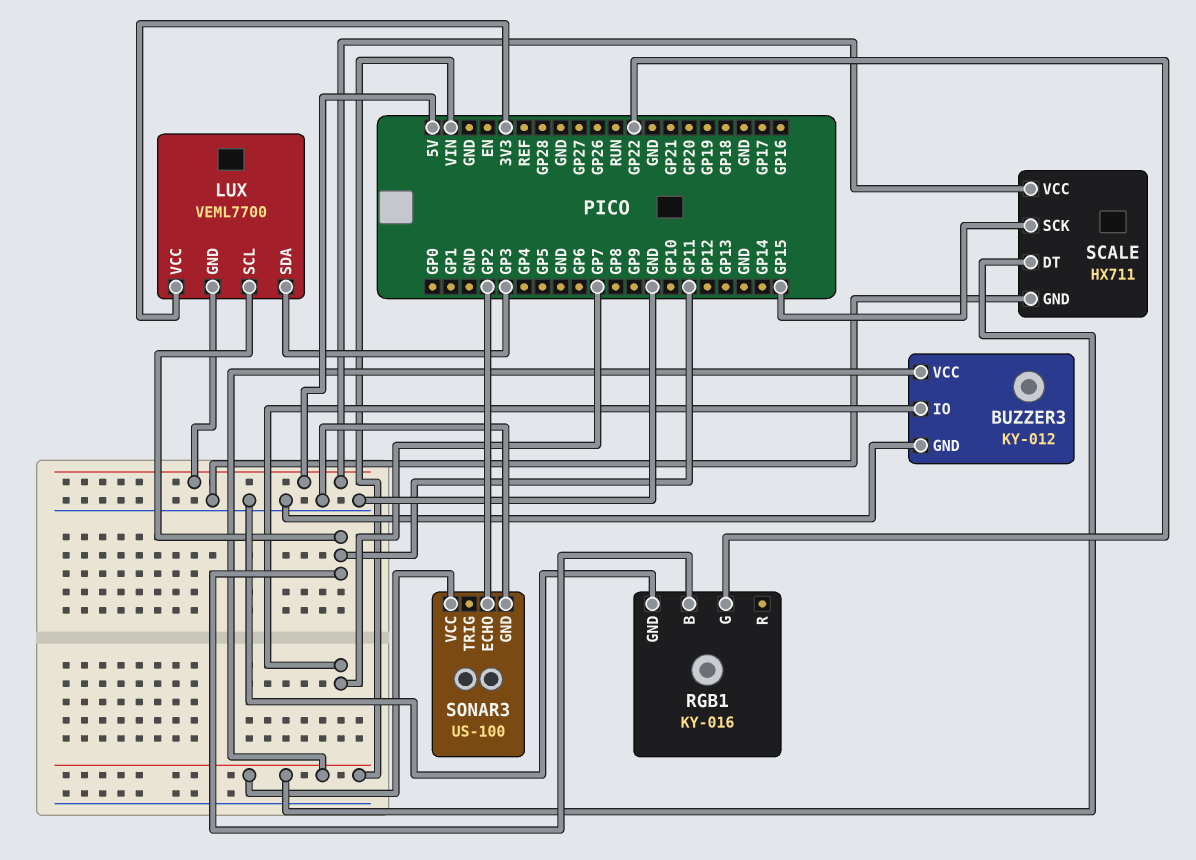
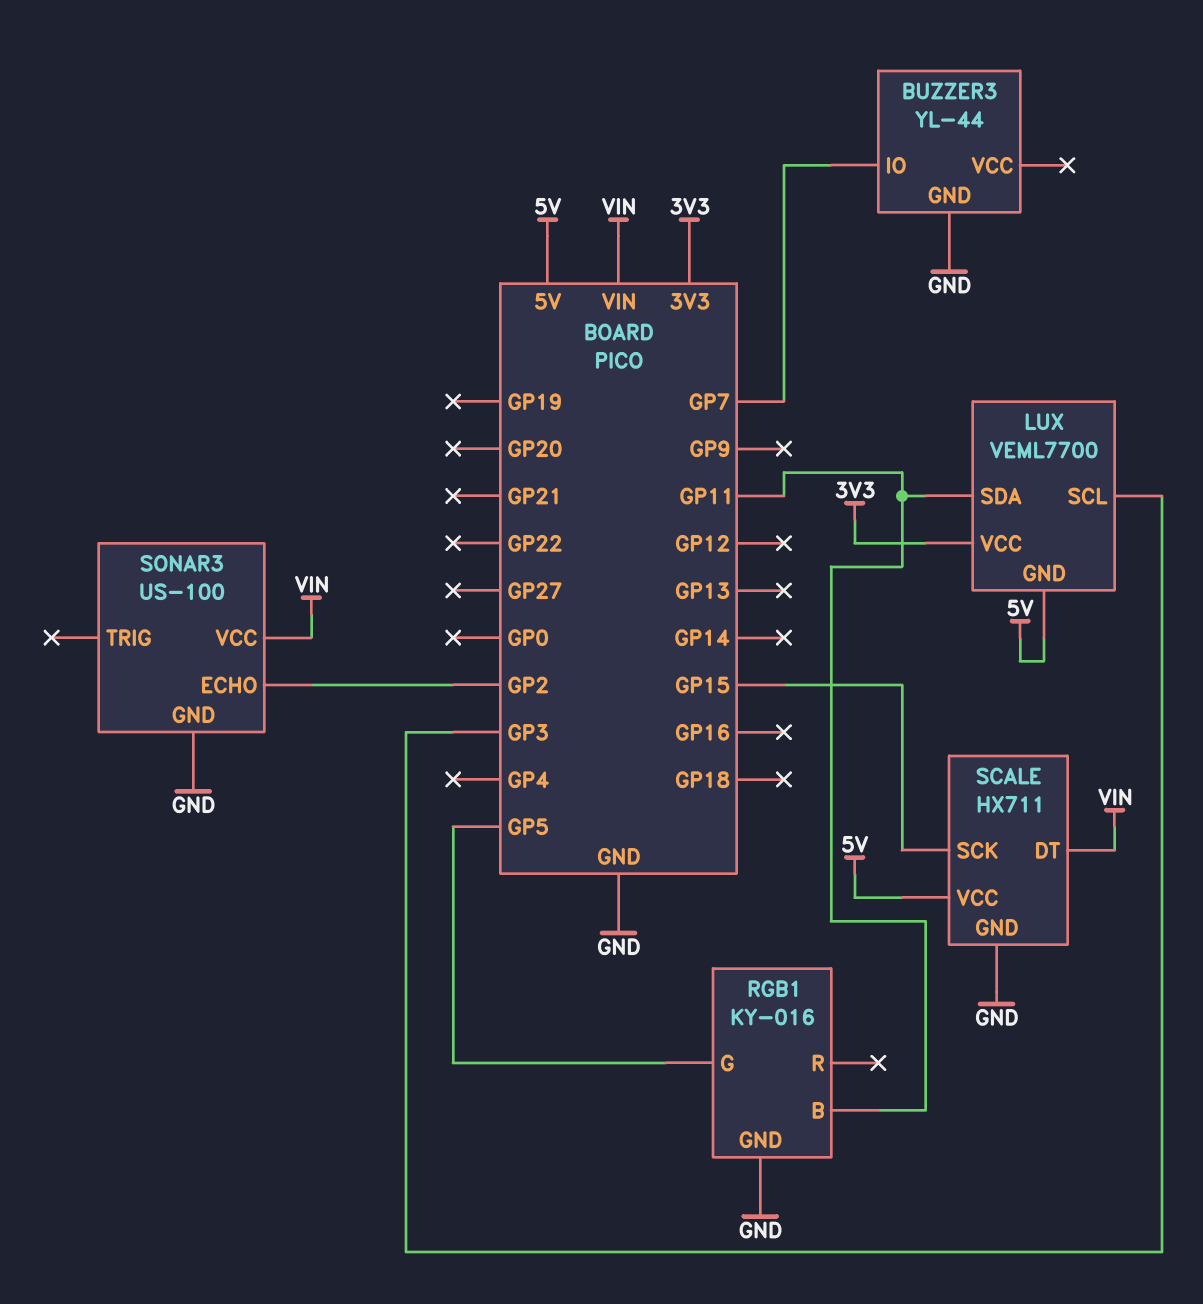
BUZZER3: KY-012 -> YL-44
BUZZER3 pin VCC: VIN -> none
LUX pin SCL: GP11 -> GP3
LUX pin SDA: GP3 -> GP11
RGB1 pin G: GP22 -> GP5

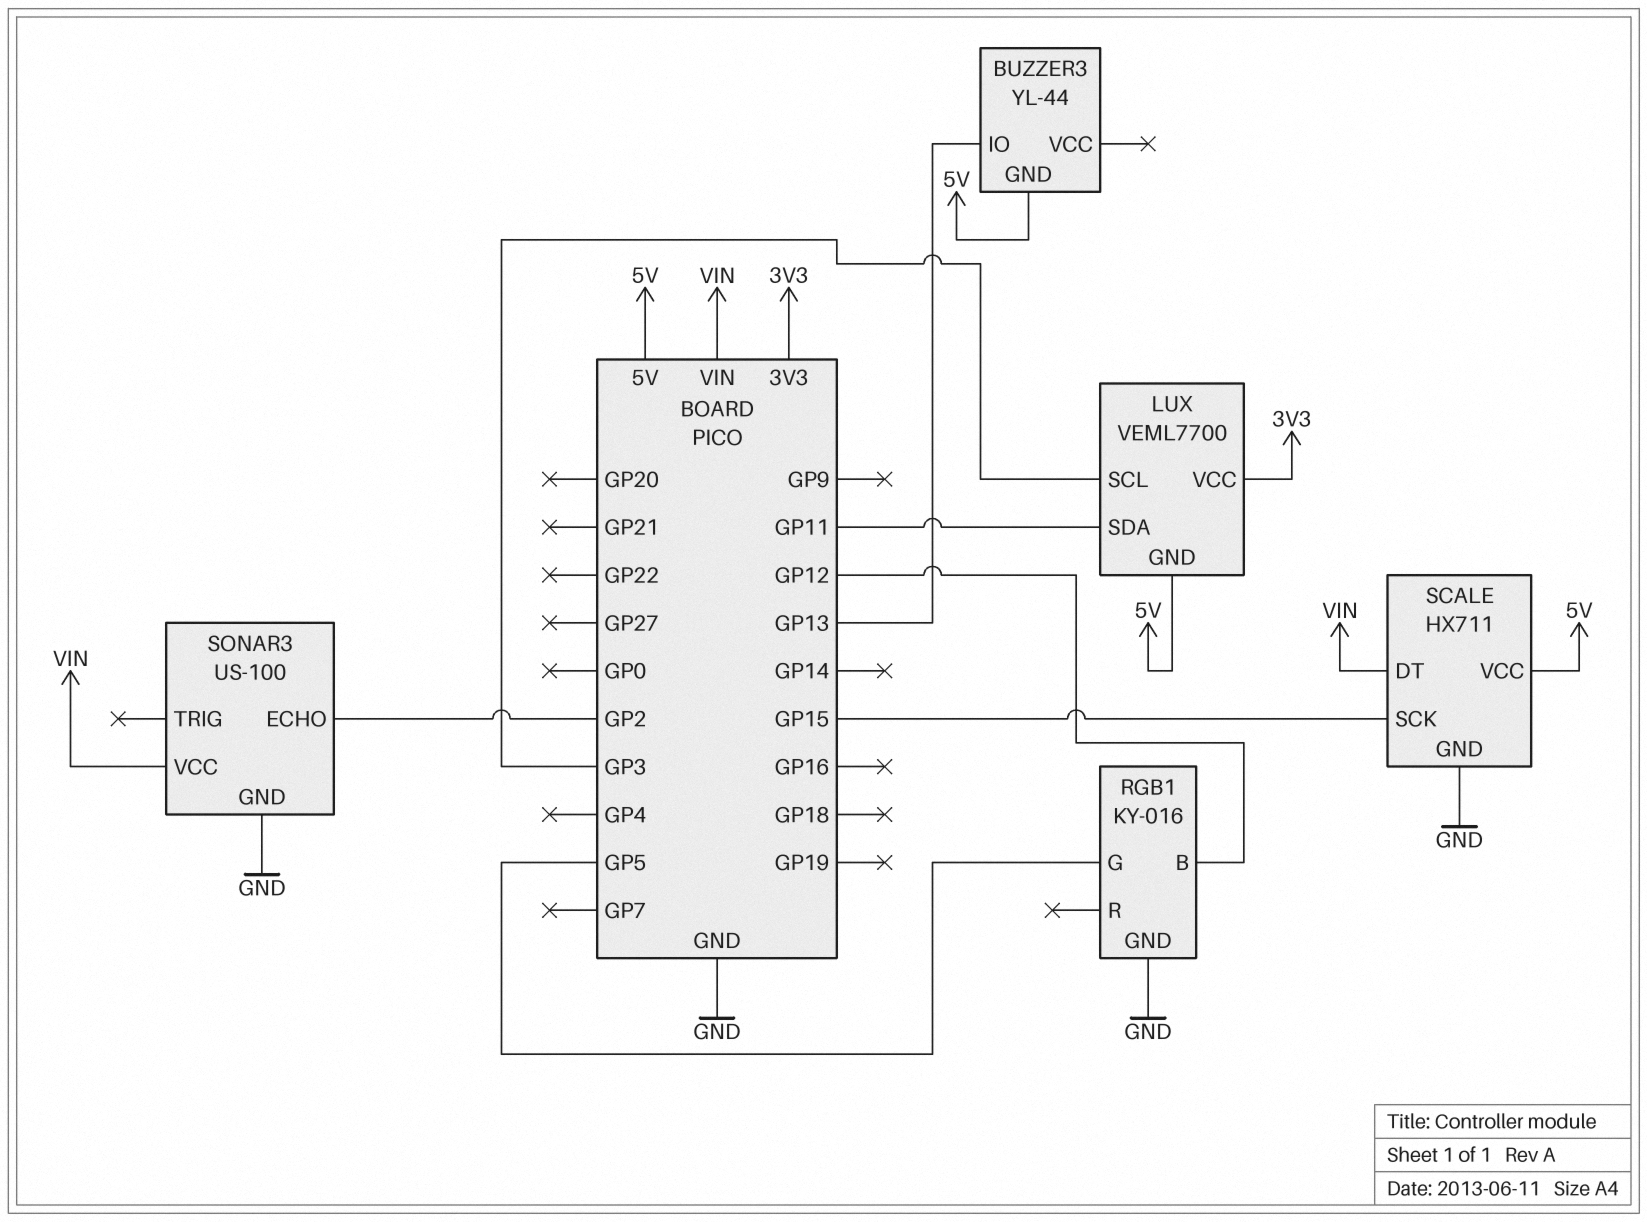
BUZZER3 pin GND: GND -> 5V
BUZZER3 pin IO: GP7 -> GP13
RGB1 pin B: GP11 -> GP12

